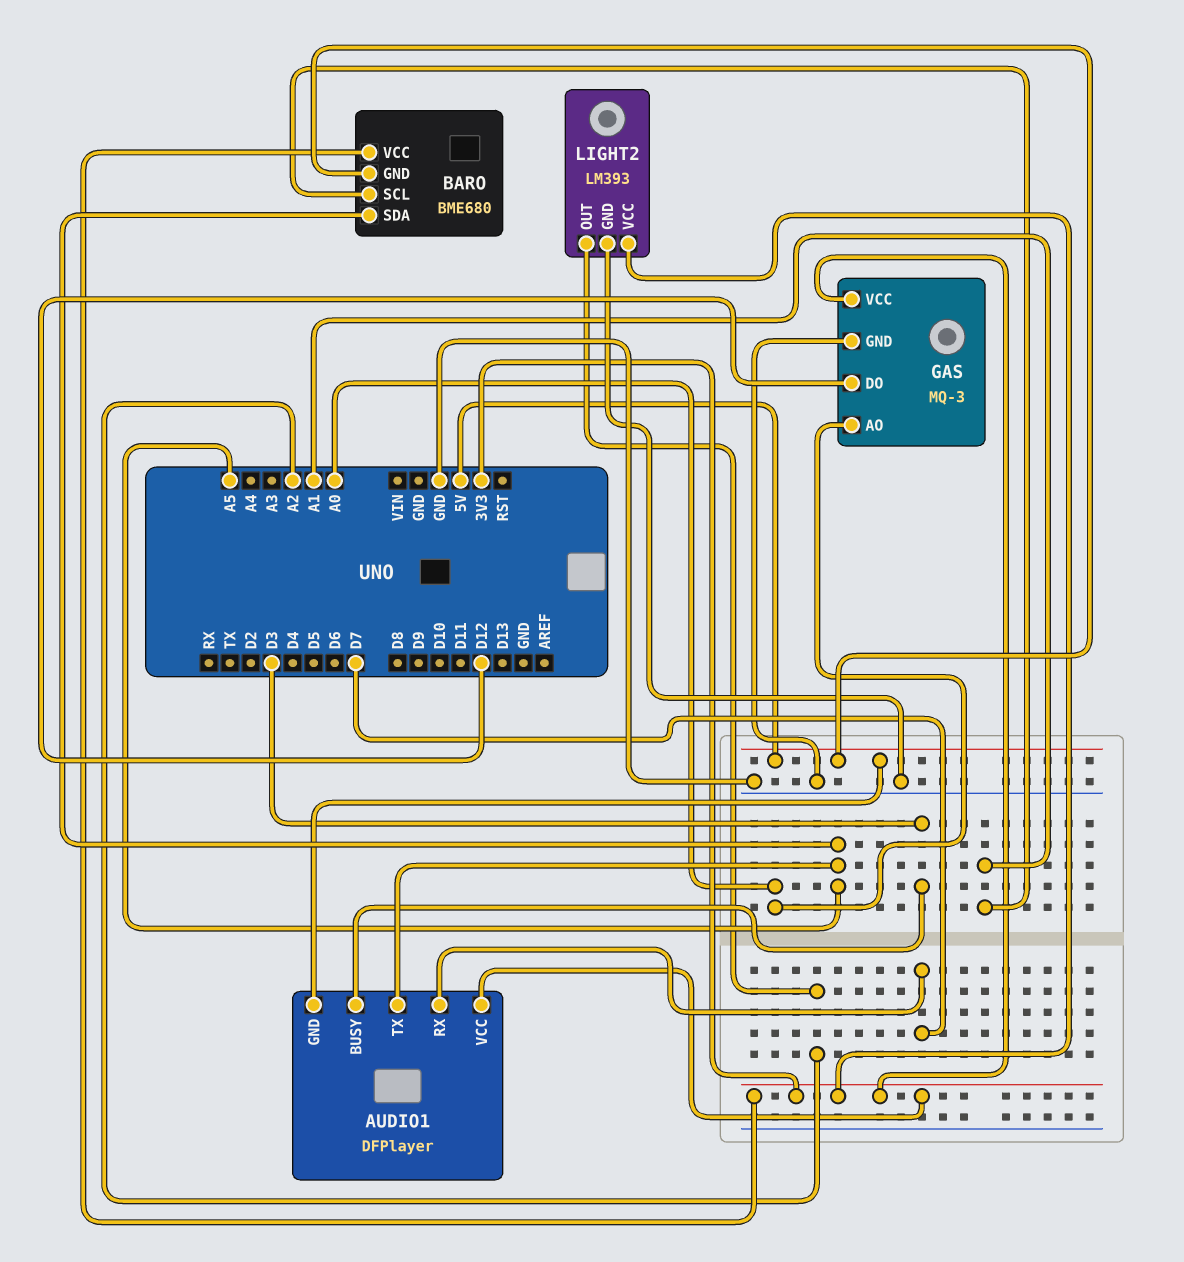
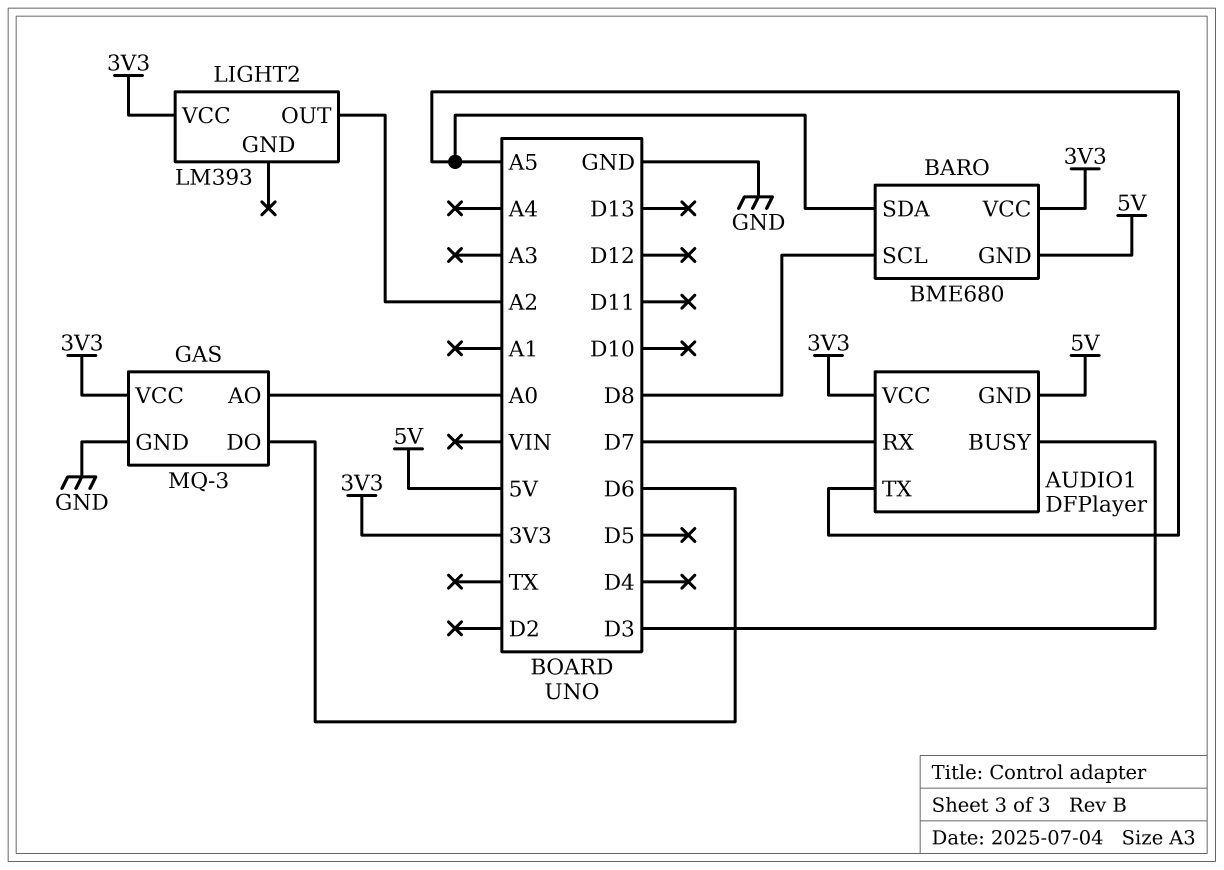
BARO pin SCL: A1 -> D8
GAS pin DO: D12 -> D6
LIGHT2 pin GND: GND -> none

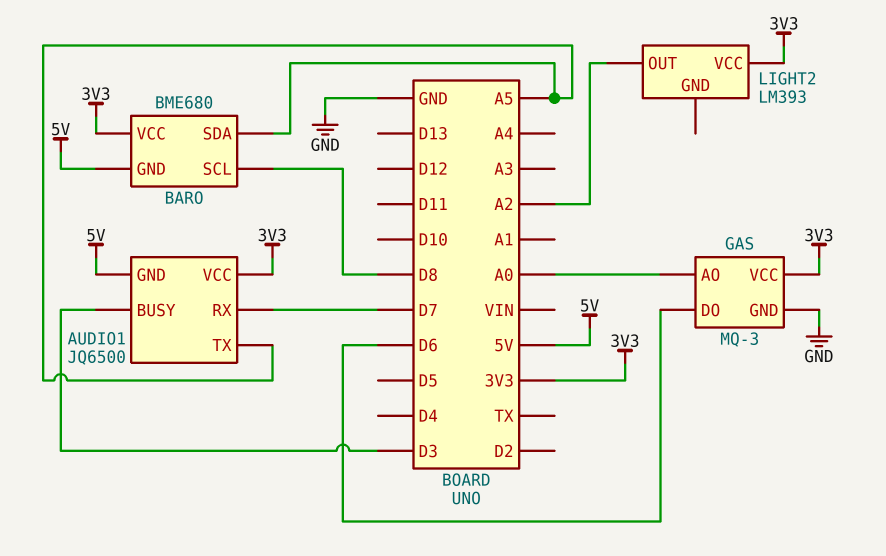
AUDIO1: DFPlayer -> JQ6500

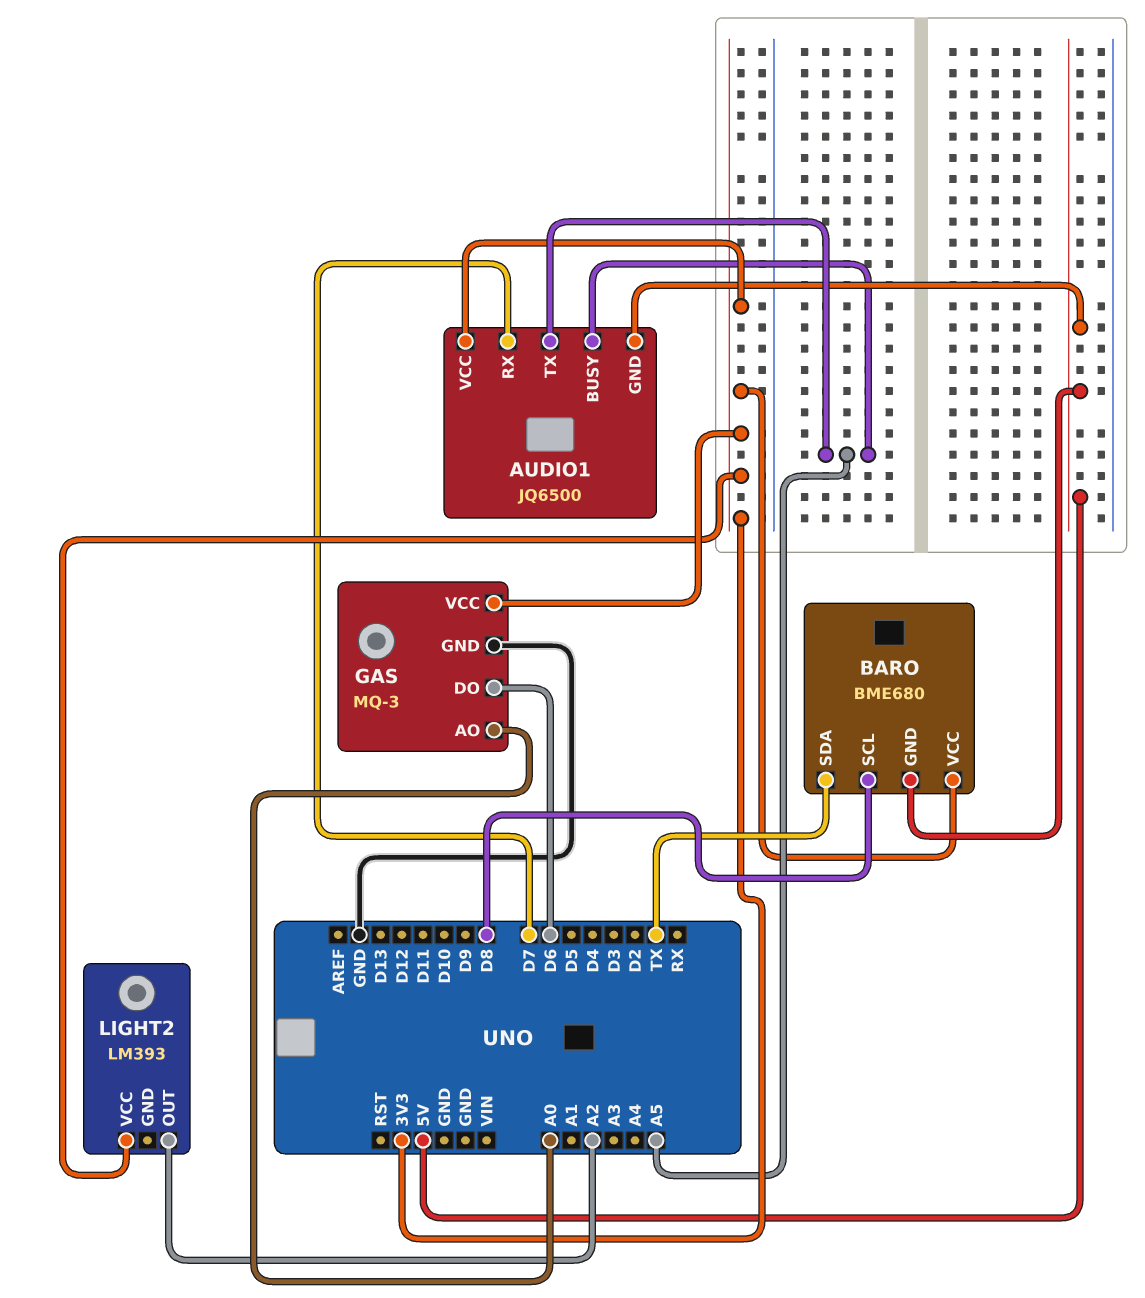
AUDIO1 pin BUSY: D3 -> A5
BARO pin SDA: A5 -> TX

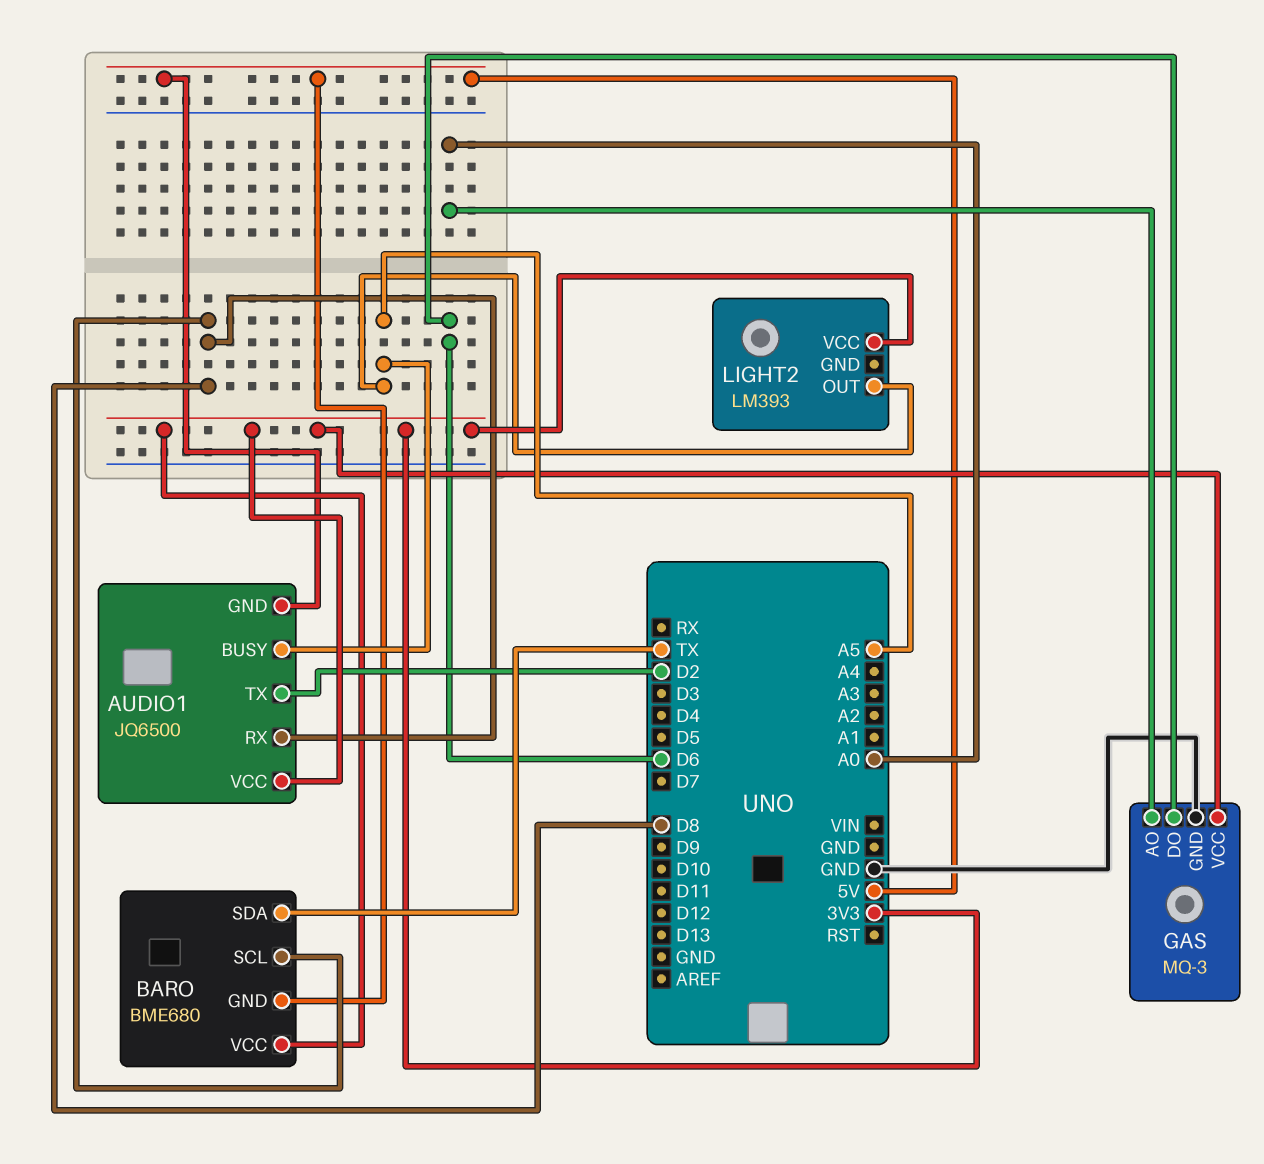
AUDIO1 pin RX: D7 -> D8
AUDIO1 pin TX: A5 -> D2
LIGHT2 pin OUT: A2 -> A5

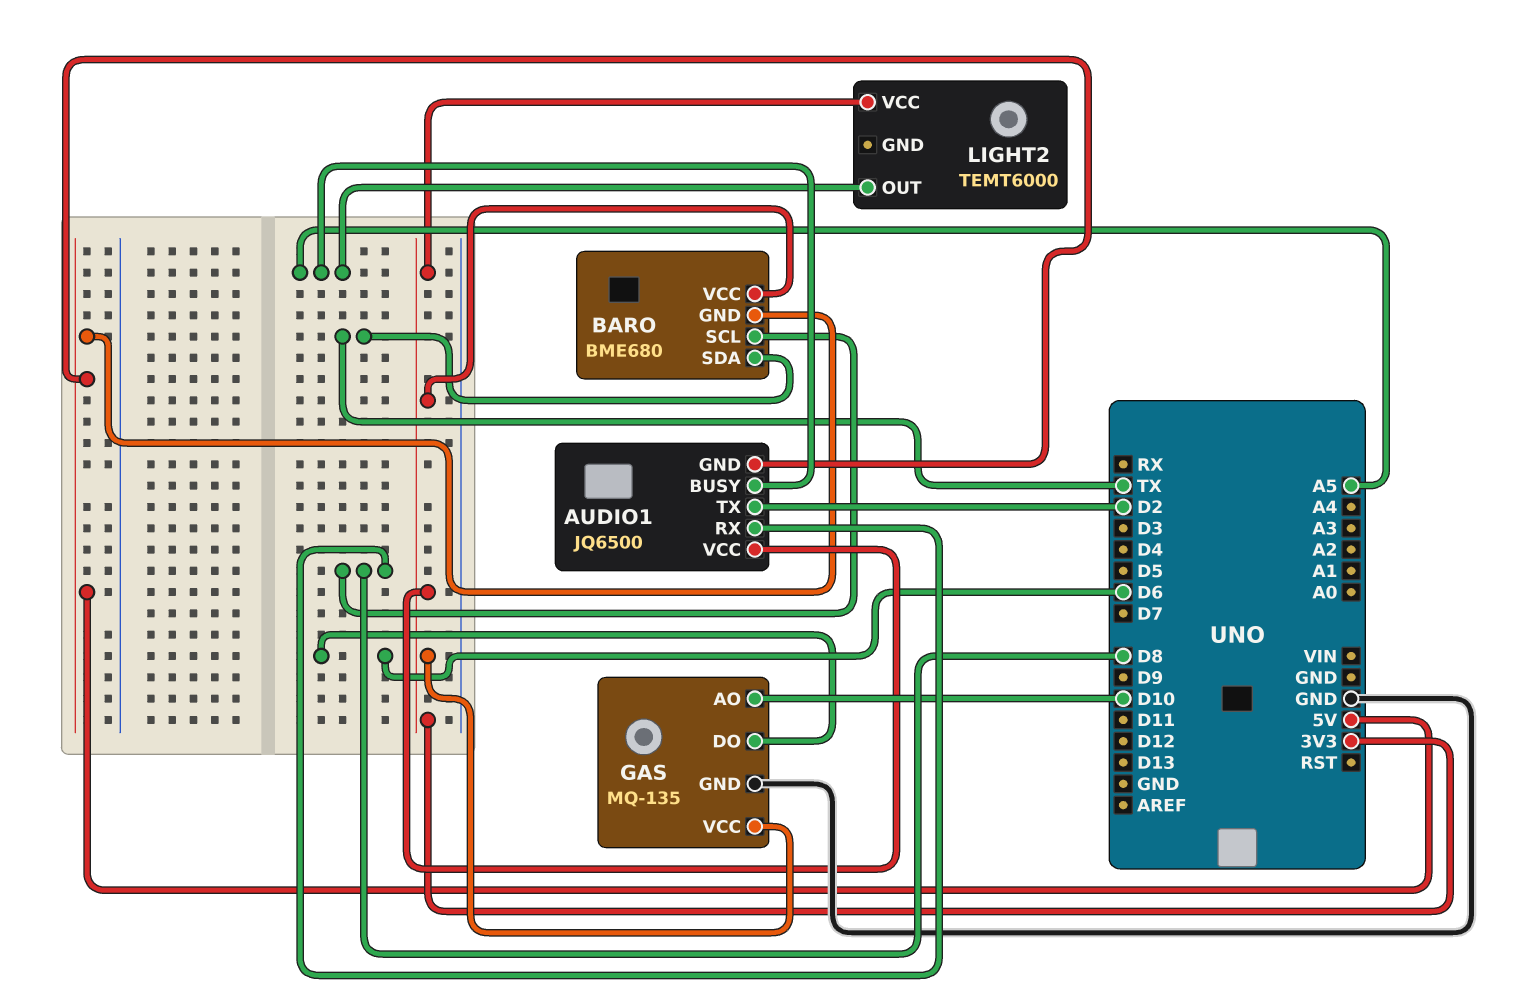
GAS: MQ-3 -> MQ-135
GAS pin AO: A0 -> D10
LIGHT2: LM393 -> TEMT6000

